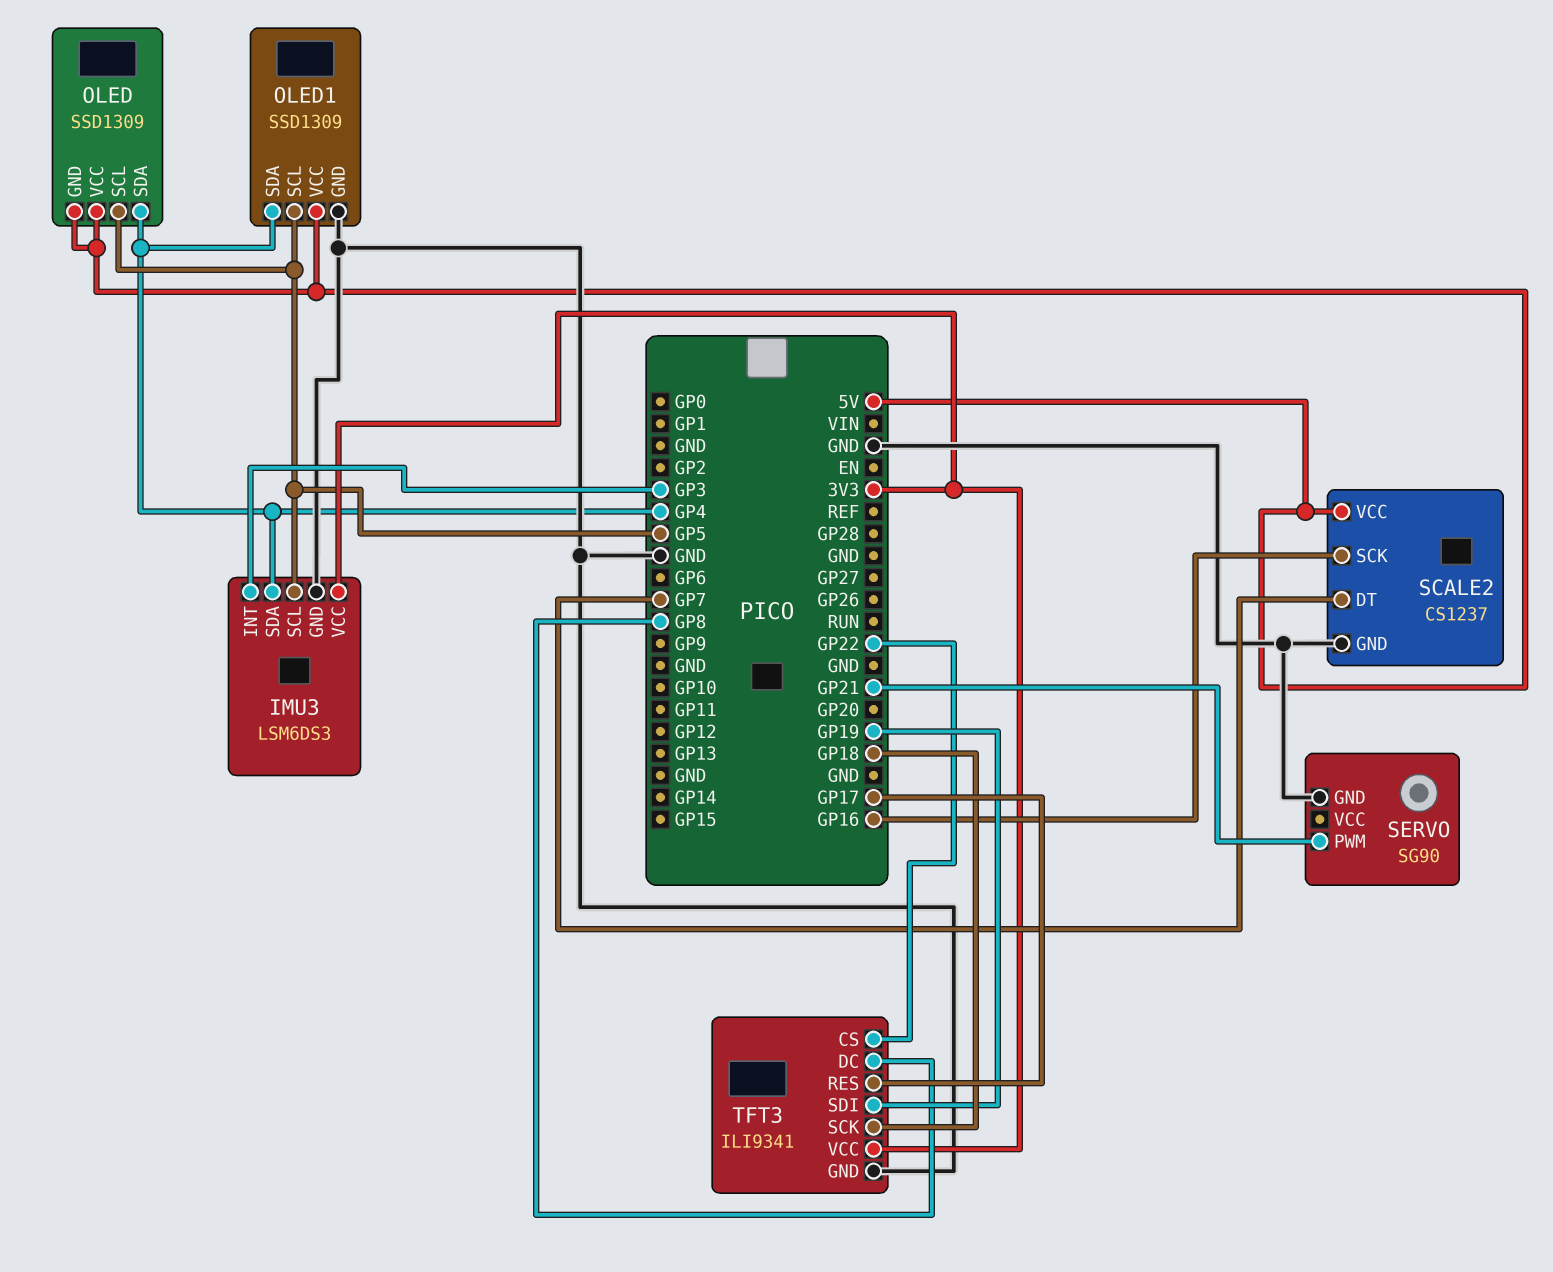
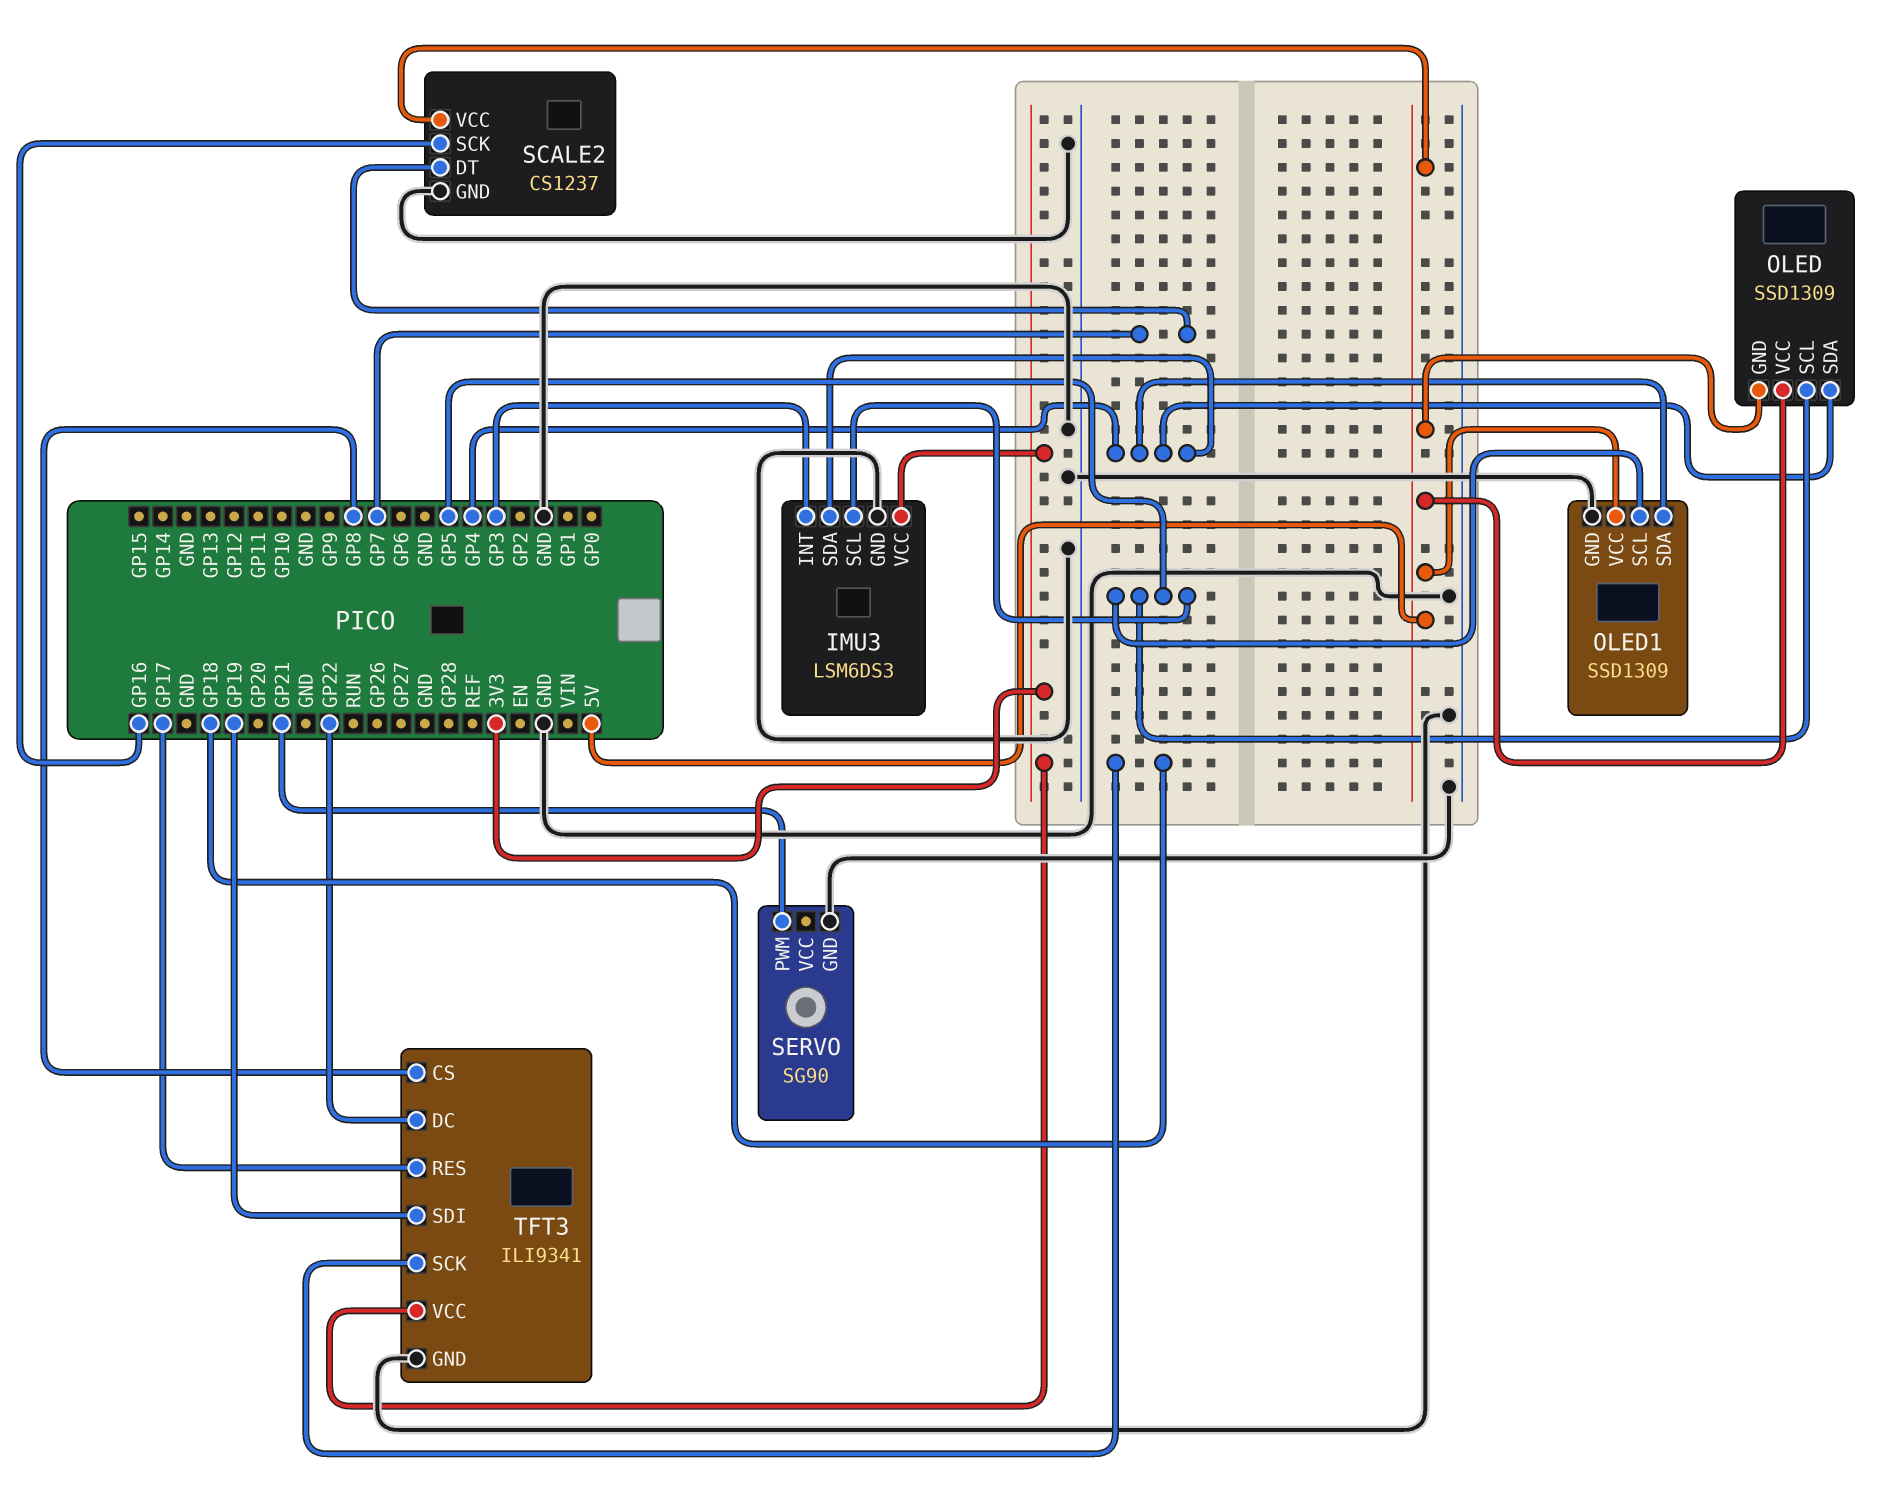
TFT3 pin CS: GP22 -> GP8
TFT3 pin DC: GP8 -> GP22

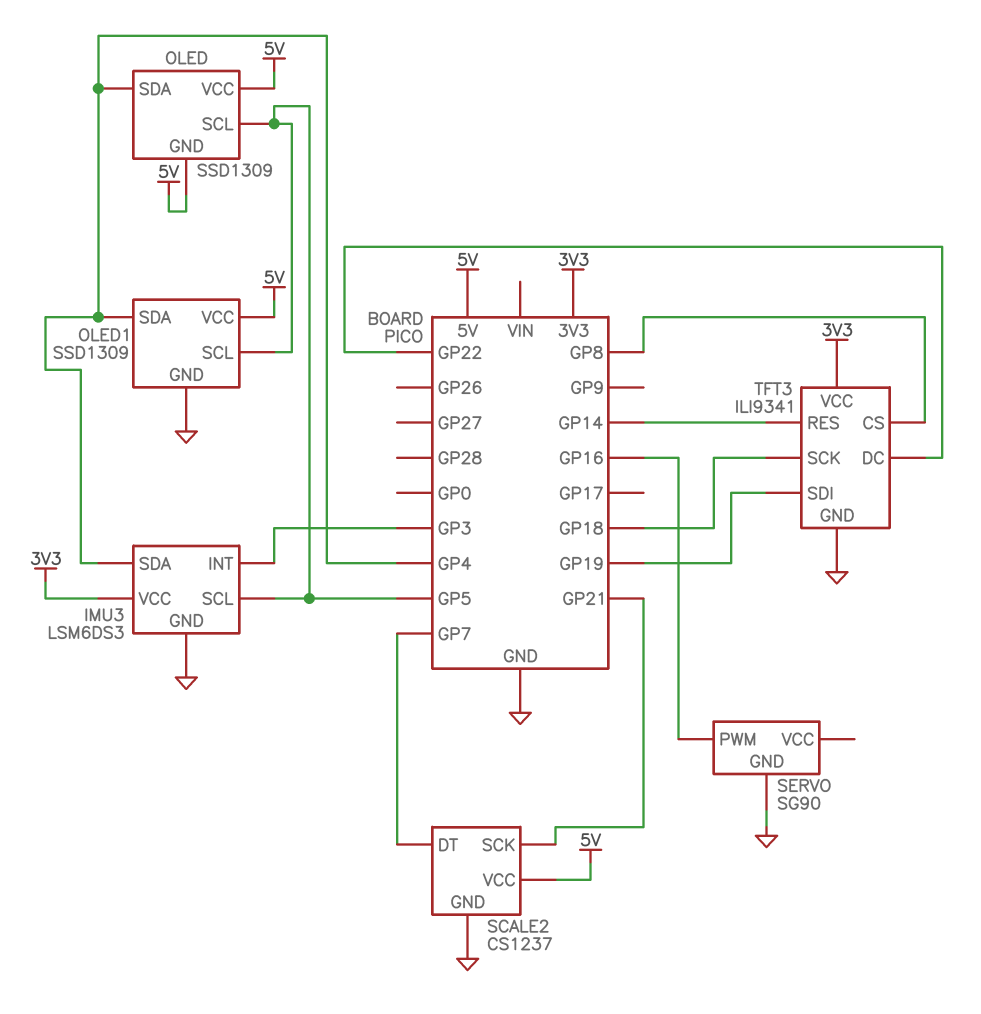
SCALE2 pin SCK: GP16 -> GP21
SERVO pin PWM: GP21 -> GP16
TFT3 pin RES: GP17 -> GP14

